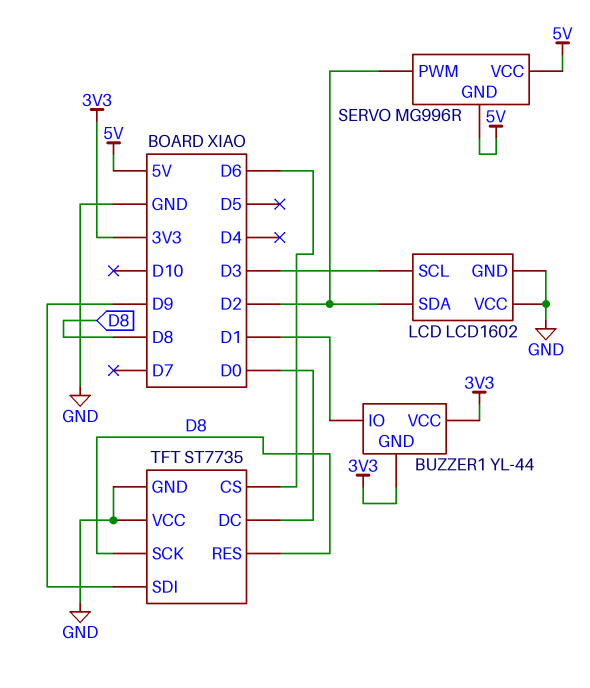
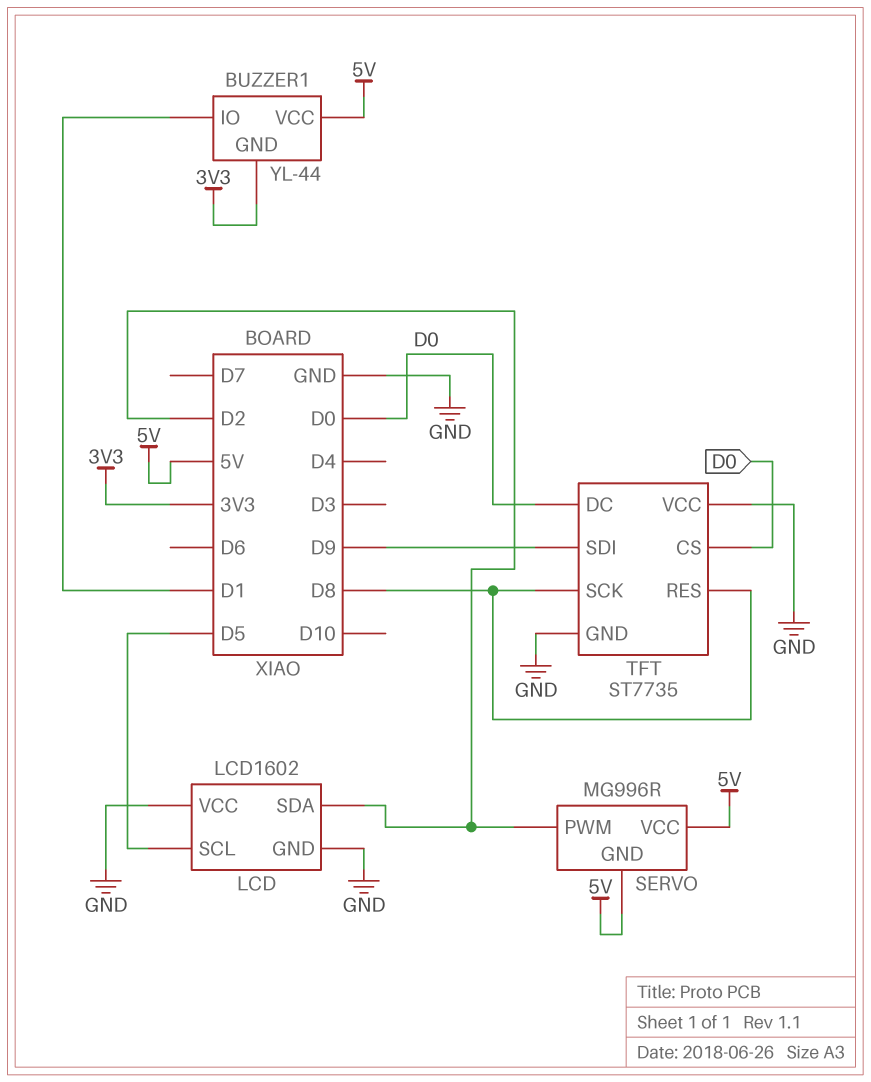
BUZZER1 pin VCC: 3V3 -> 5V
LCD pin SCL: D3 -> D5
TFT pin CS: D6 -> D0

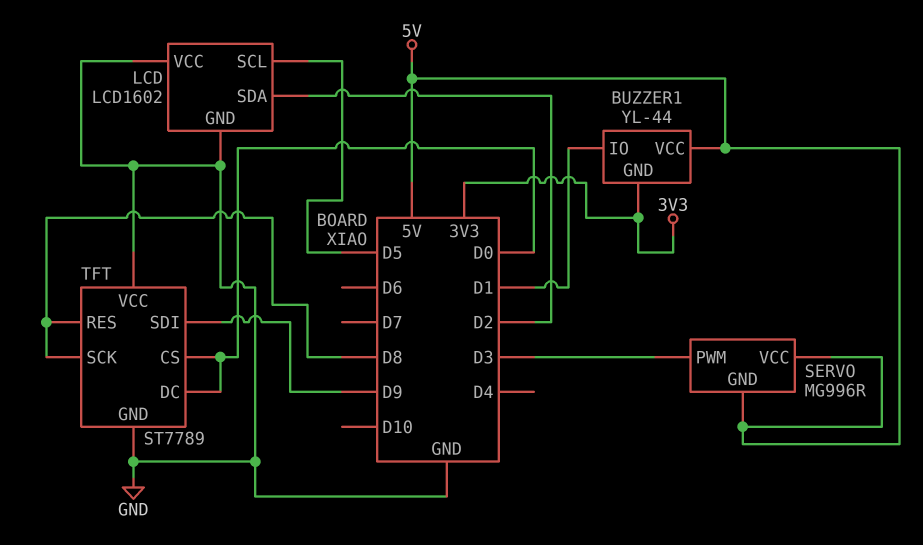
SERVO pin PWM: D2 -> D3
TFT: ST7735 -> ST7789

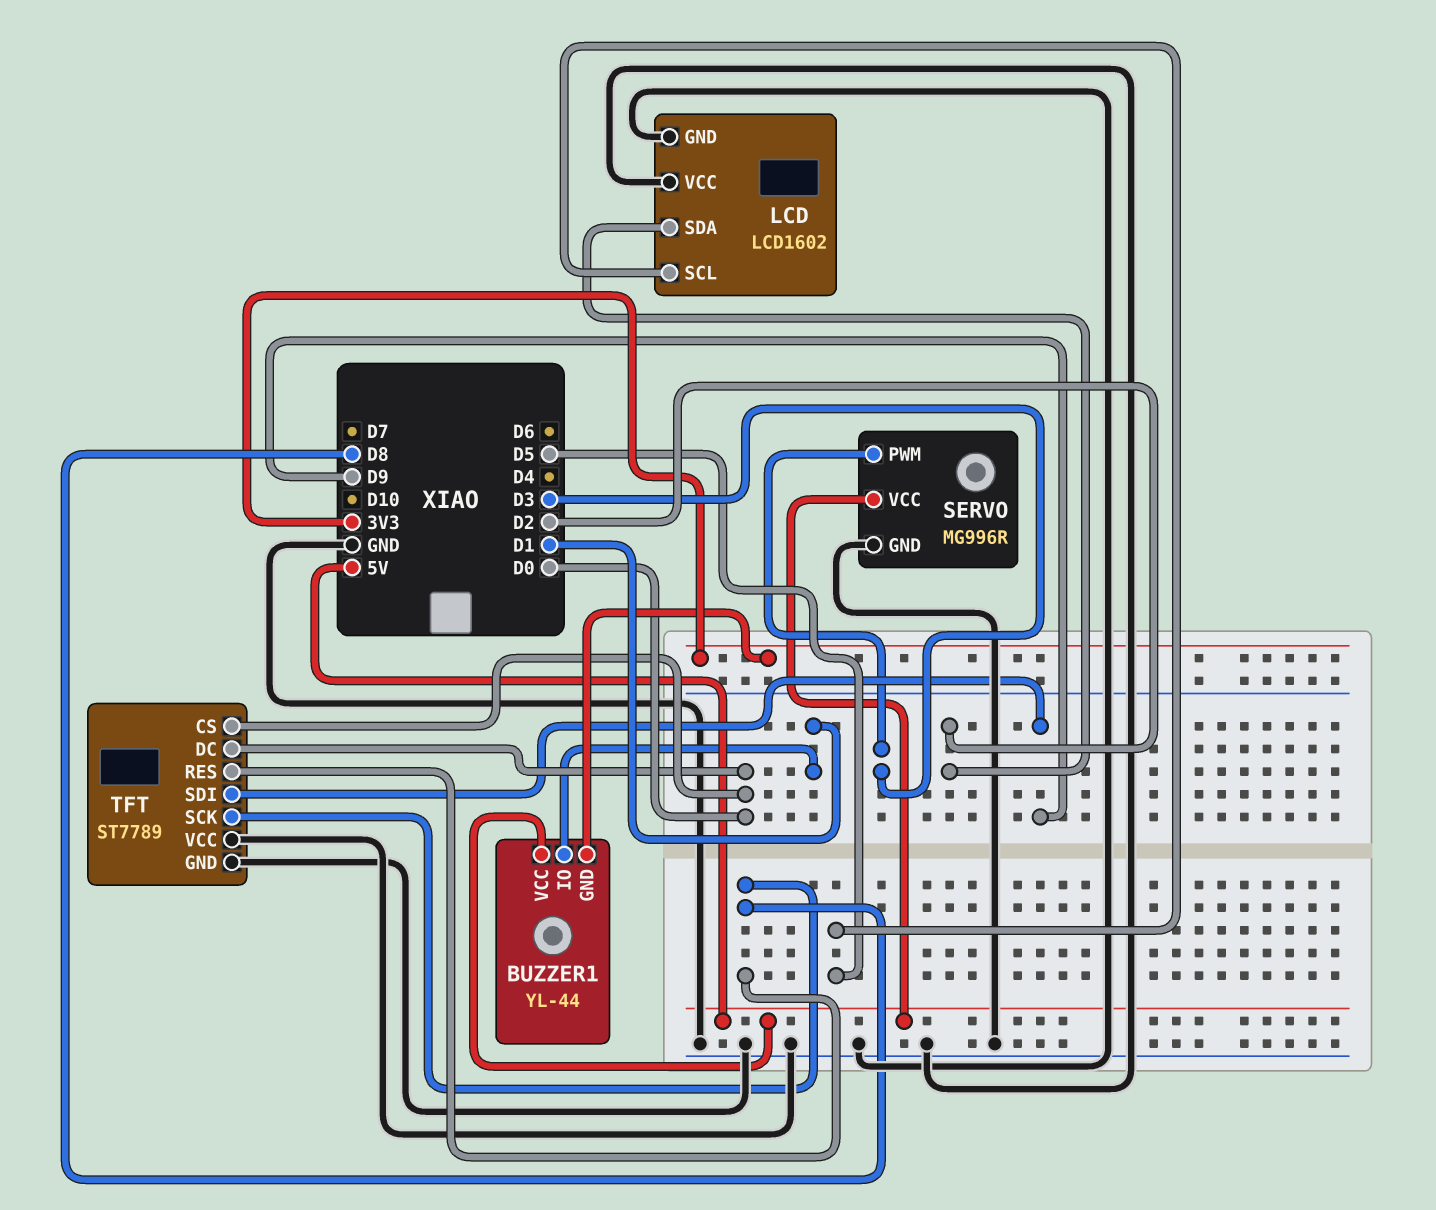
SERVO pin GND: 5V -> GND

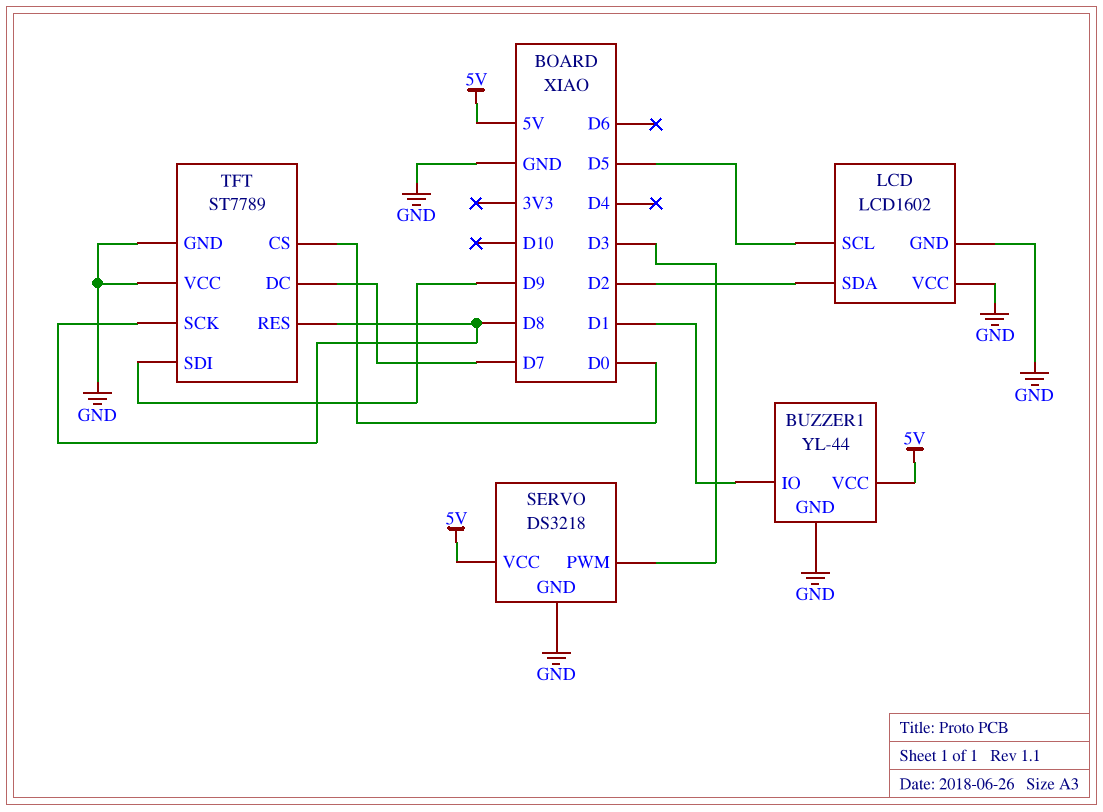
BUZZER1 pin GND: 3V3 -> GND
SERVO: MG996R -> DS3218
TFT pin DC: D0 -> D7

